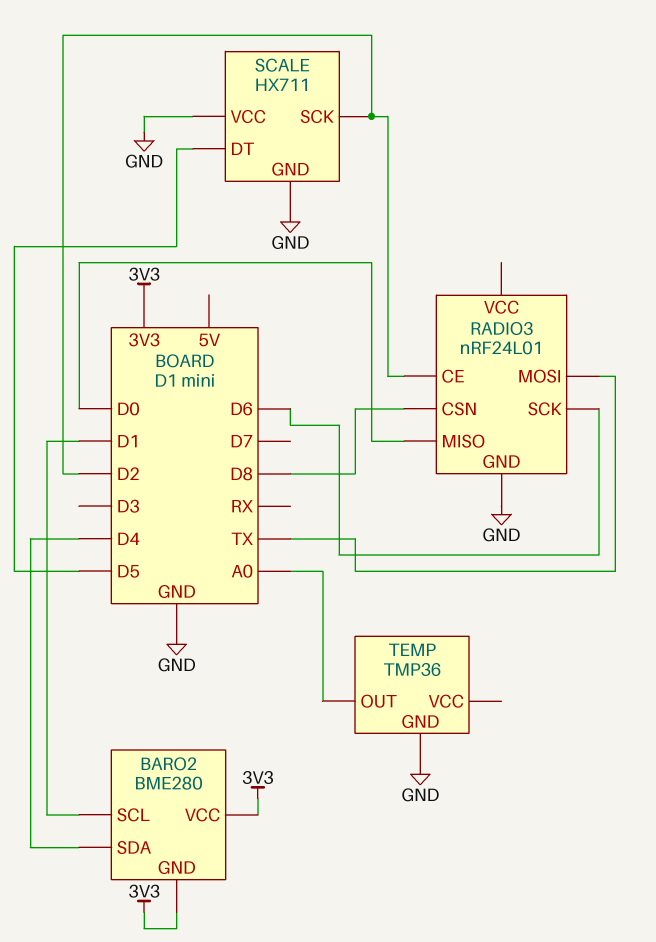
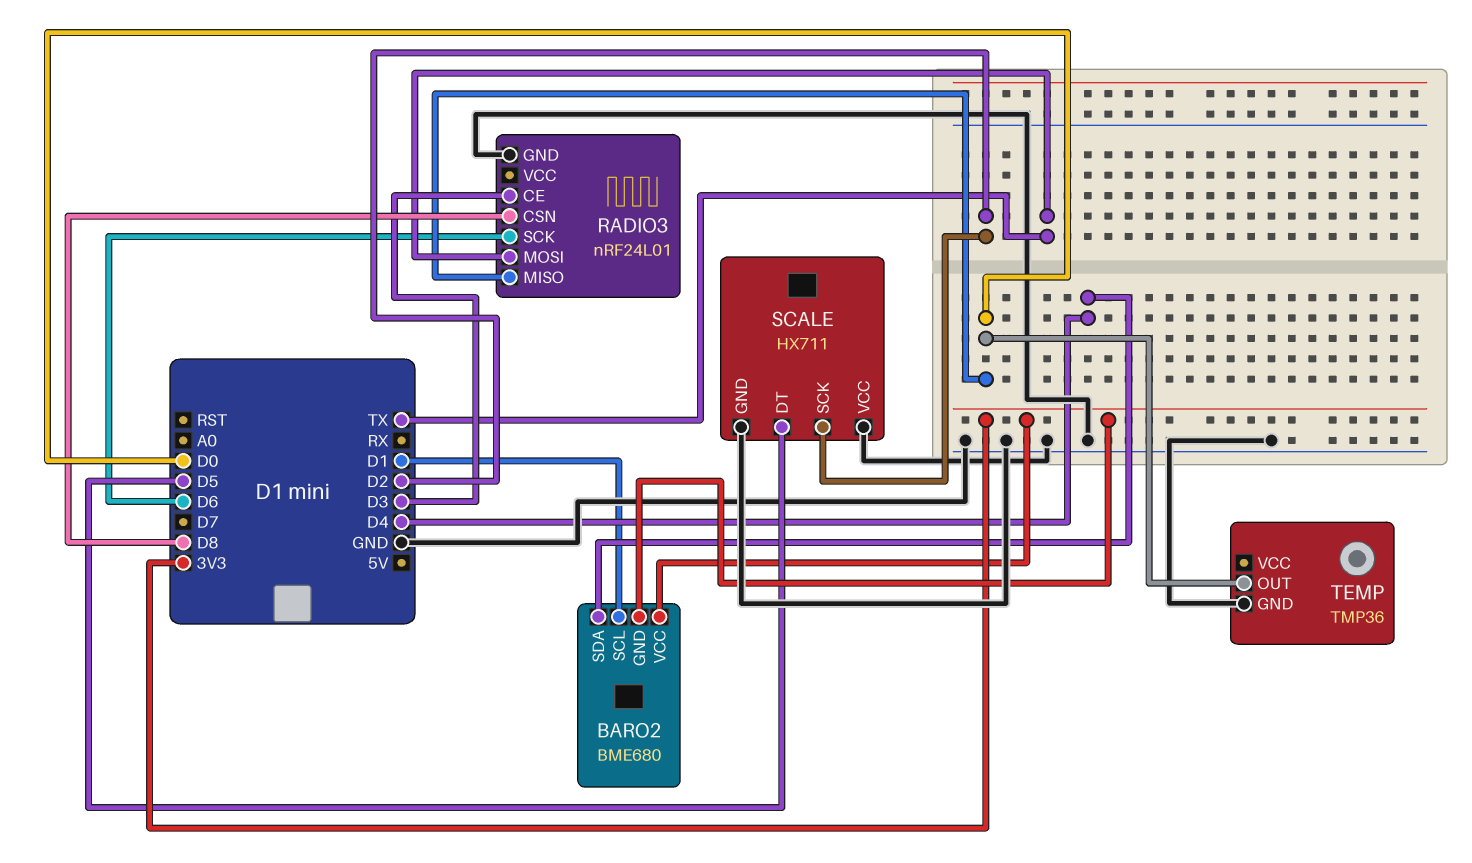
BARO2: BME280 -> BME680
RADIO3 pin CE: D2 -> D3
TEMP pin OUT: A0 -> D0

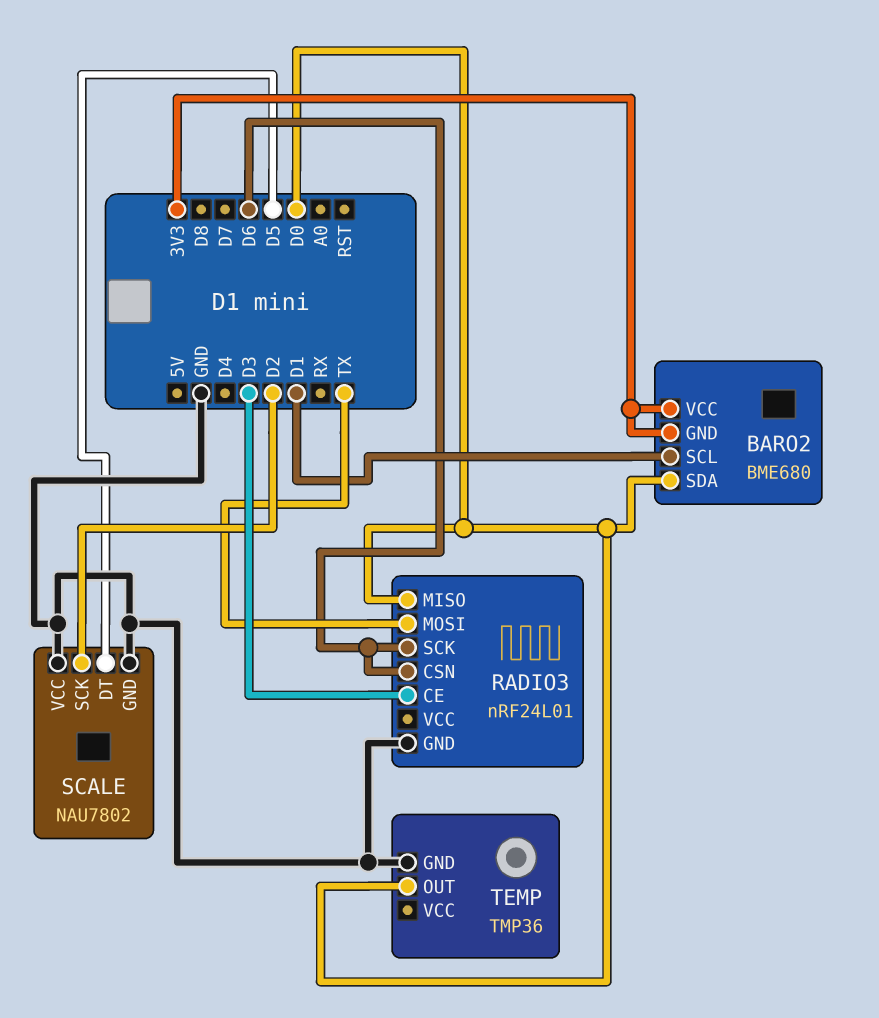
BARO2 pin SDA: D4 -> D0
RADIO3 pin CSN: D8 -> D6
SCALE: HX711 -> NAU7802

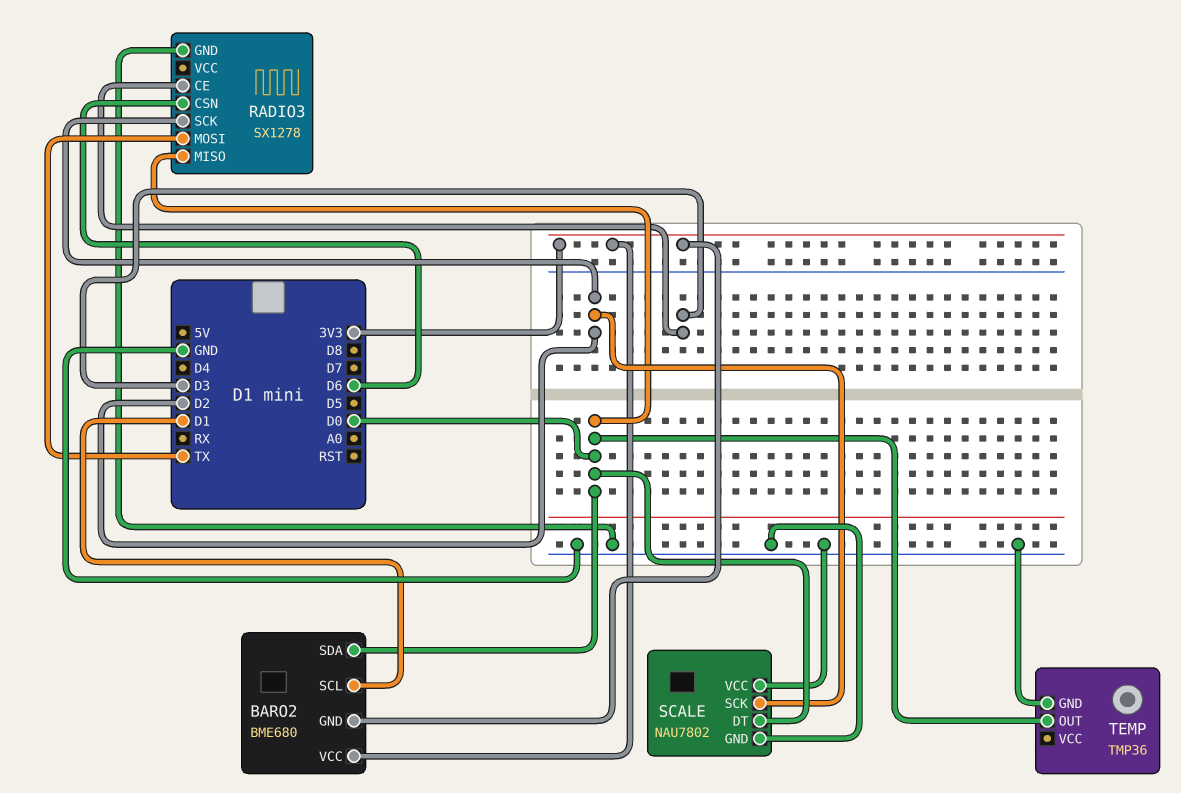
RADIO3: nRF24L01 -> SX1278
RADIO3 pin SCK: D6 -> D2
SCALE pin DT: D5 -> D0

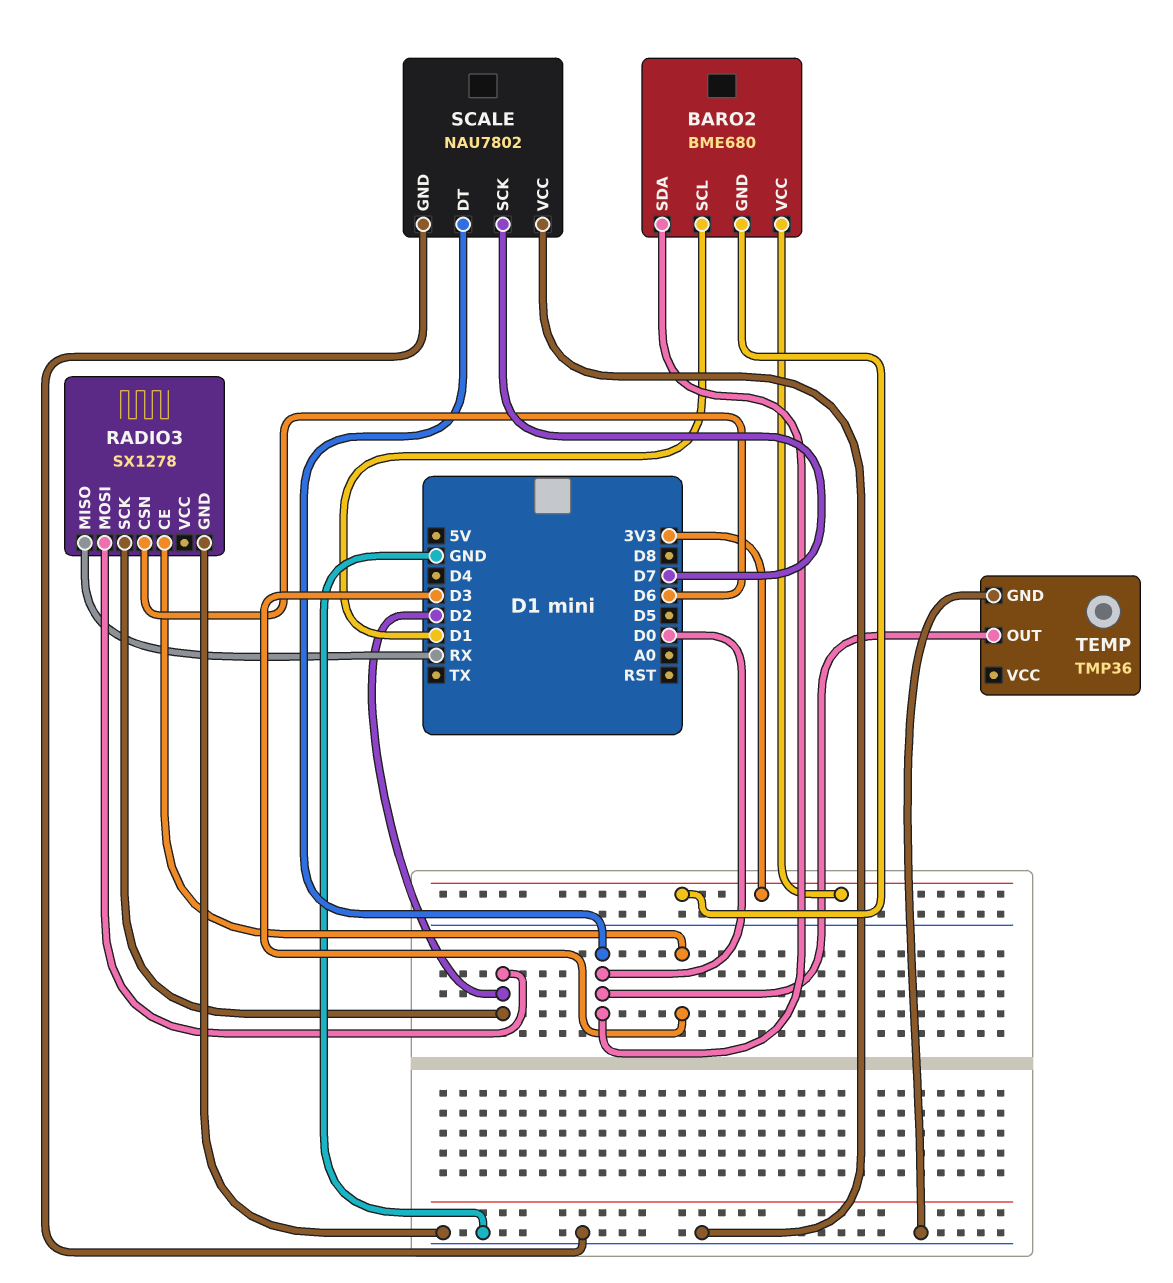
RADIO3 pin MISO: D0 -> RX
RADIO3 pin MOSI: TX -> D2
SCALE pin SCK: D2 -> D7

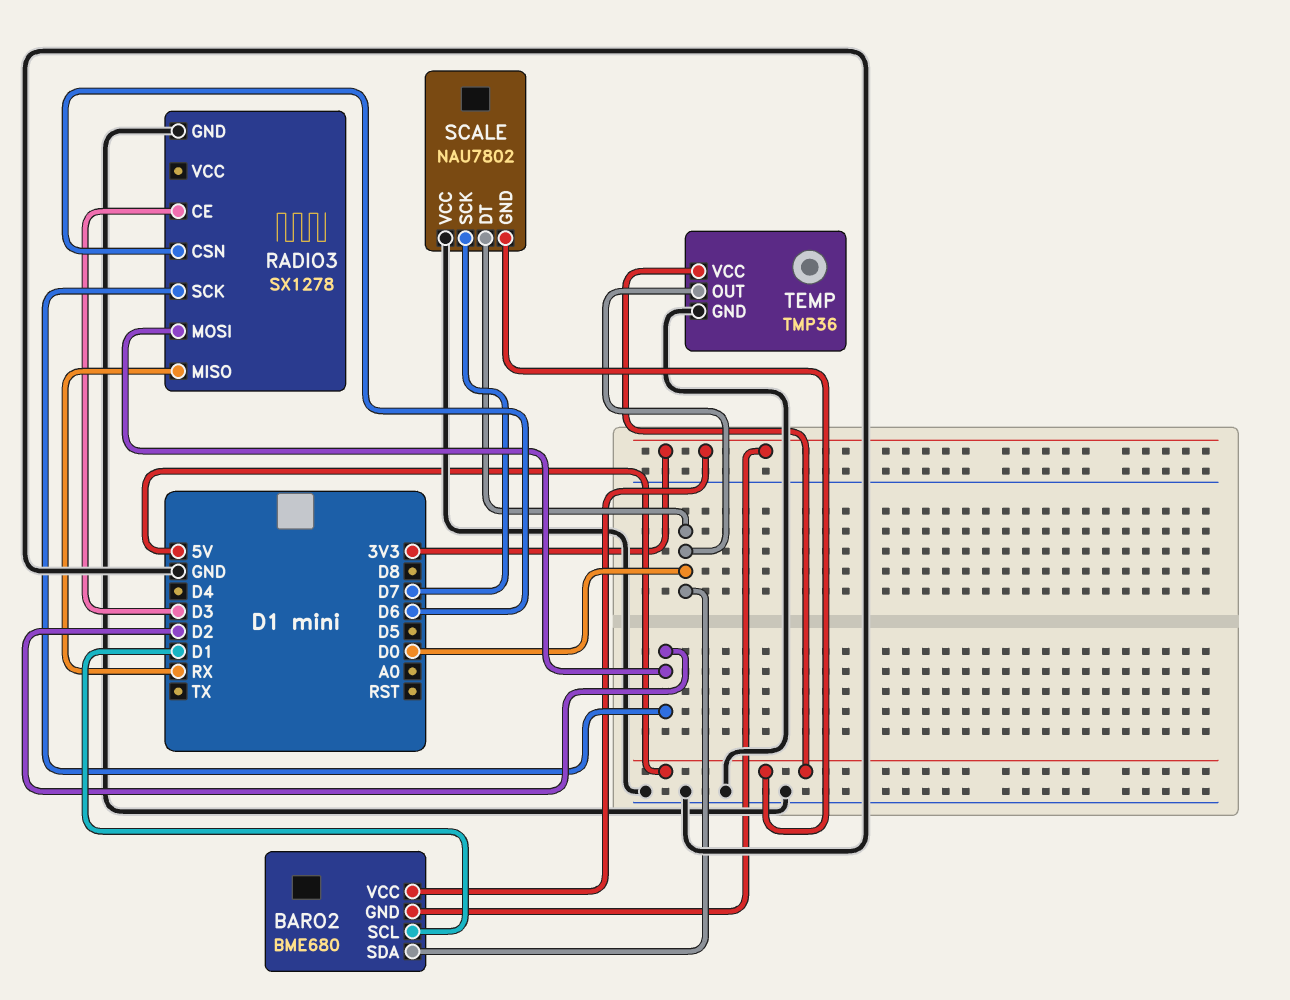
SCALE pin GND: GND -> 5V
TEMP pin VCC: none -> 5V

